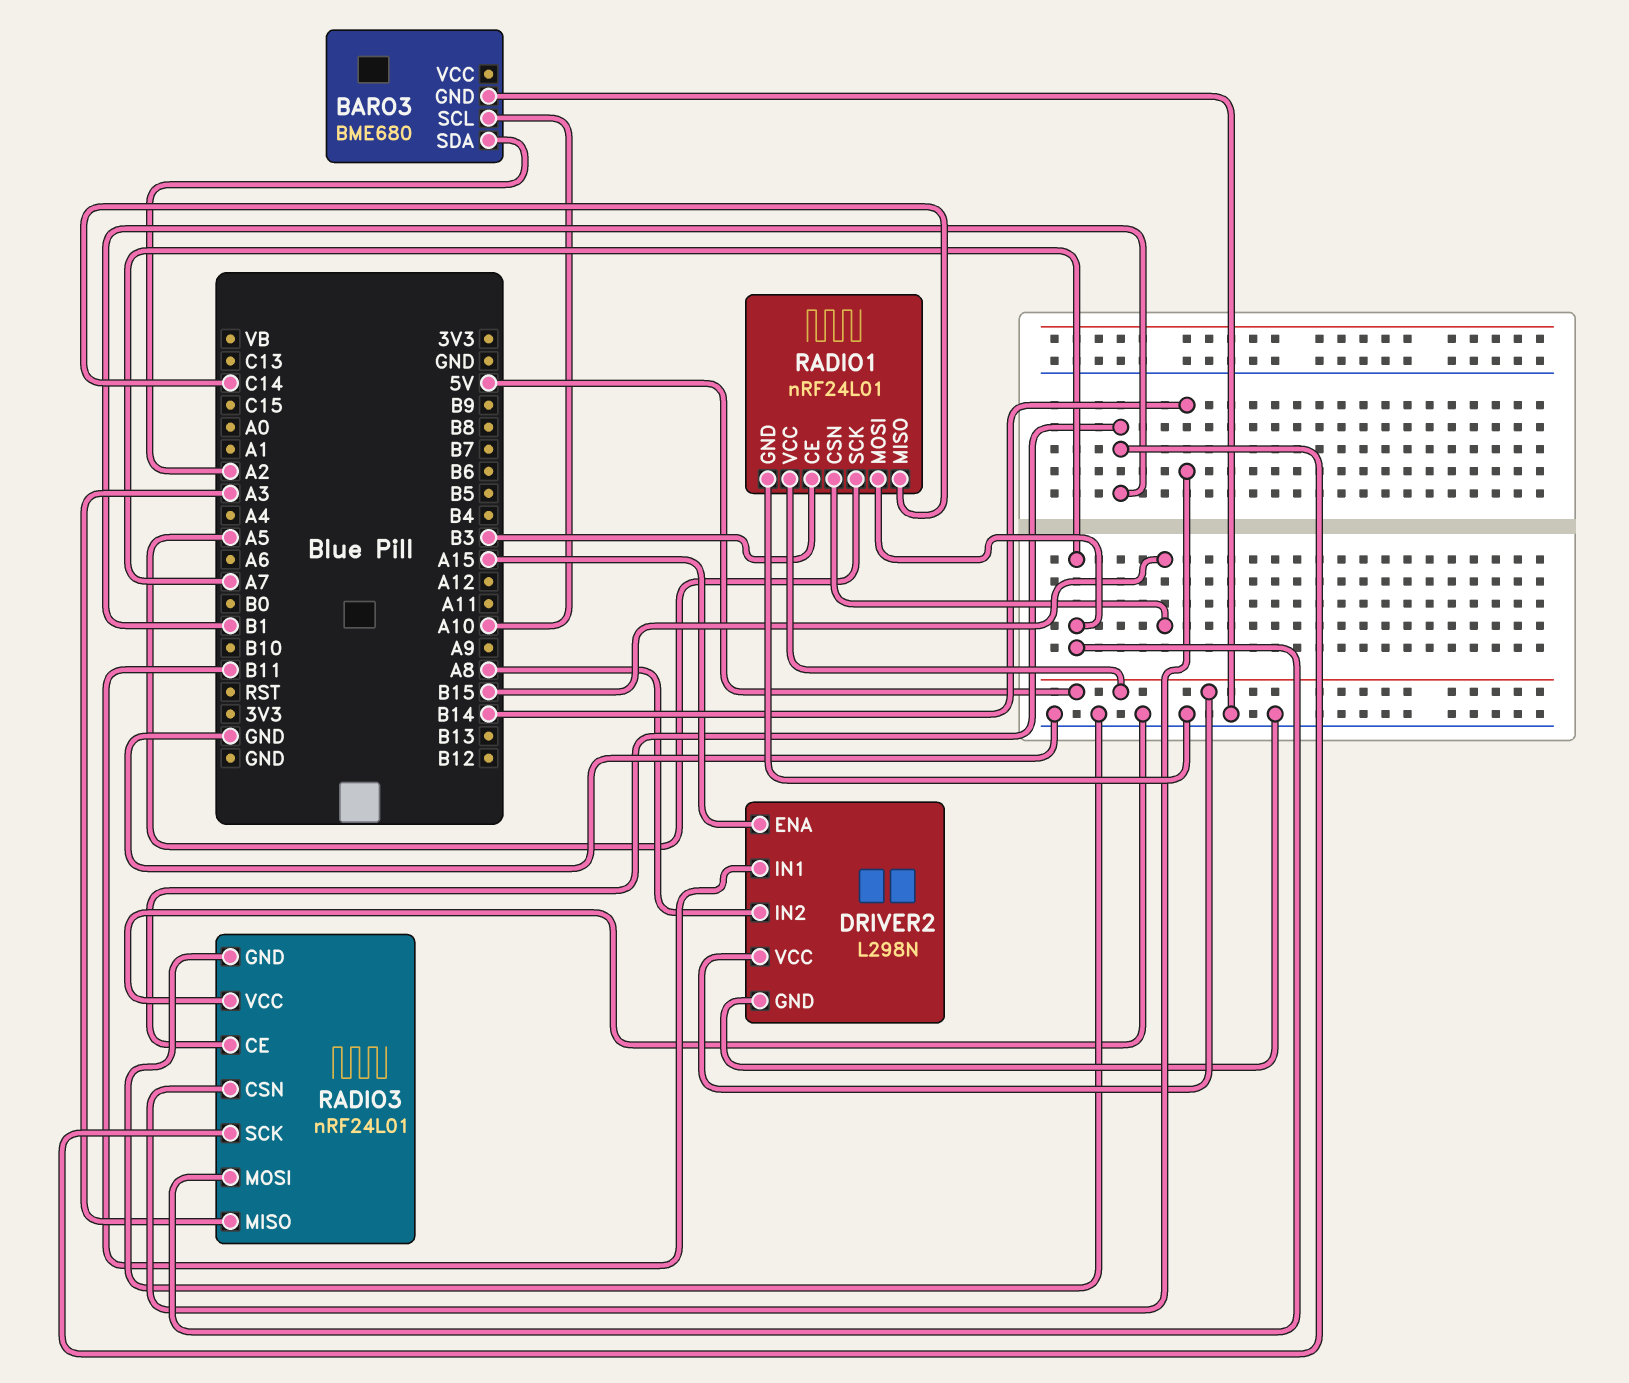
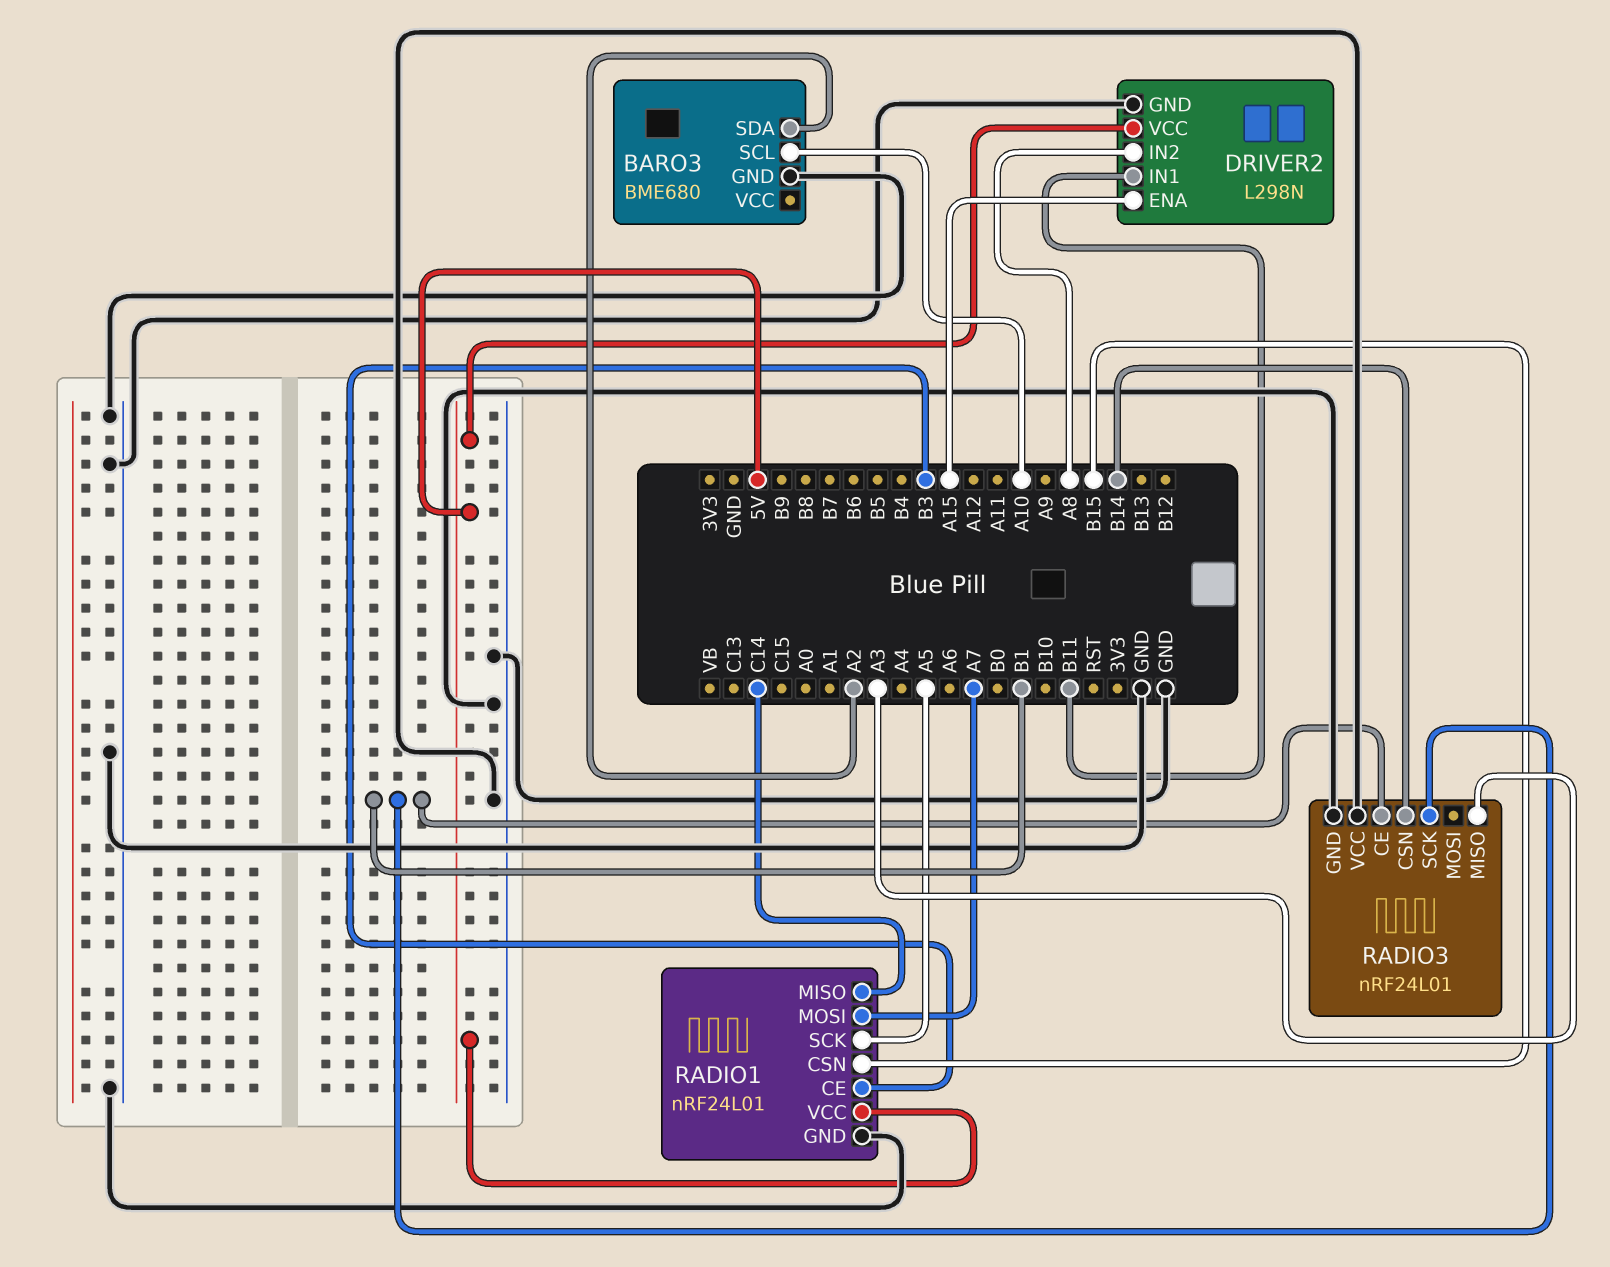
RADIO3 pin MOSI: A7 -> none

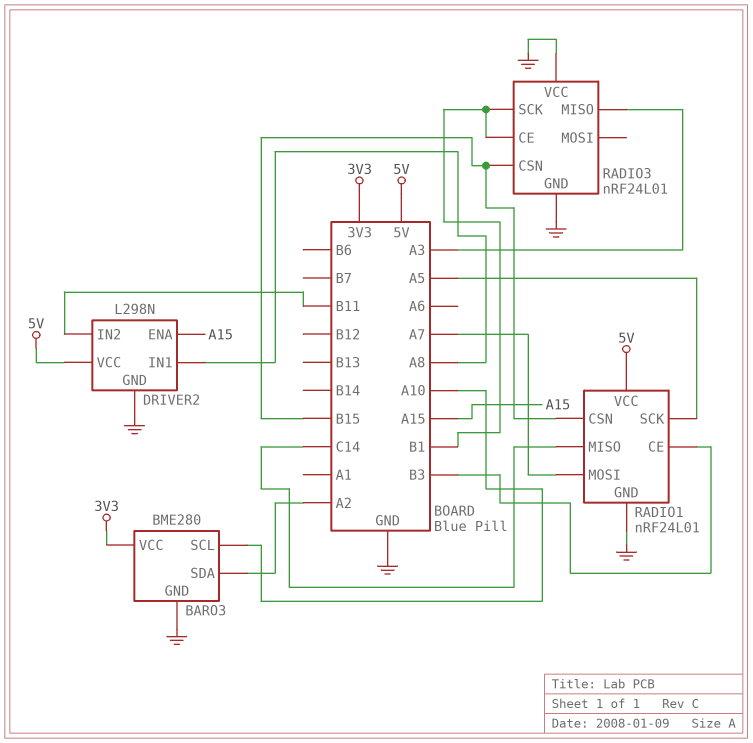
BARO3: BME680 -> BME280
BARO3 pin VCC: none -> 3V3
DRIVER2 pin IN1: B11 -> A8
DRIVER2 pin IN2: A8 -> B11
RADIO3 pin CSN: B14 -> B15

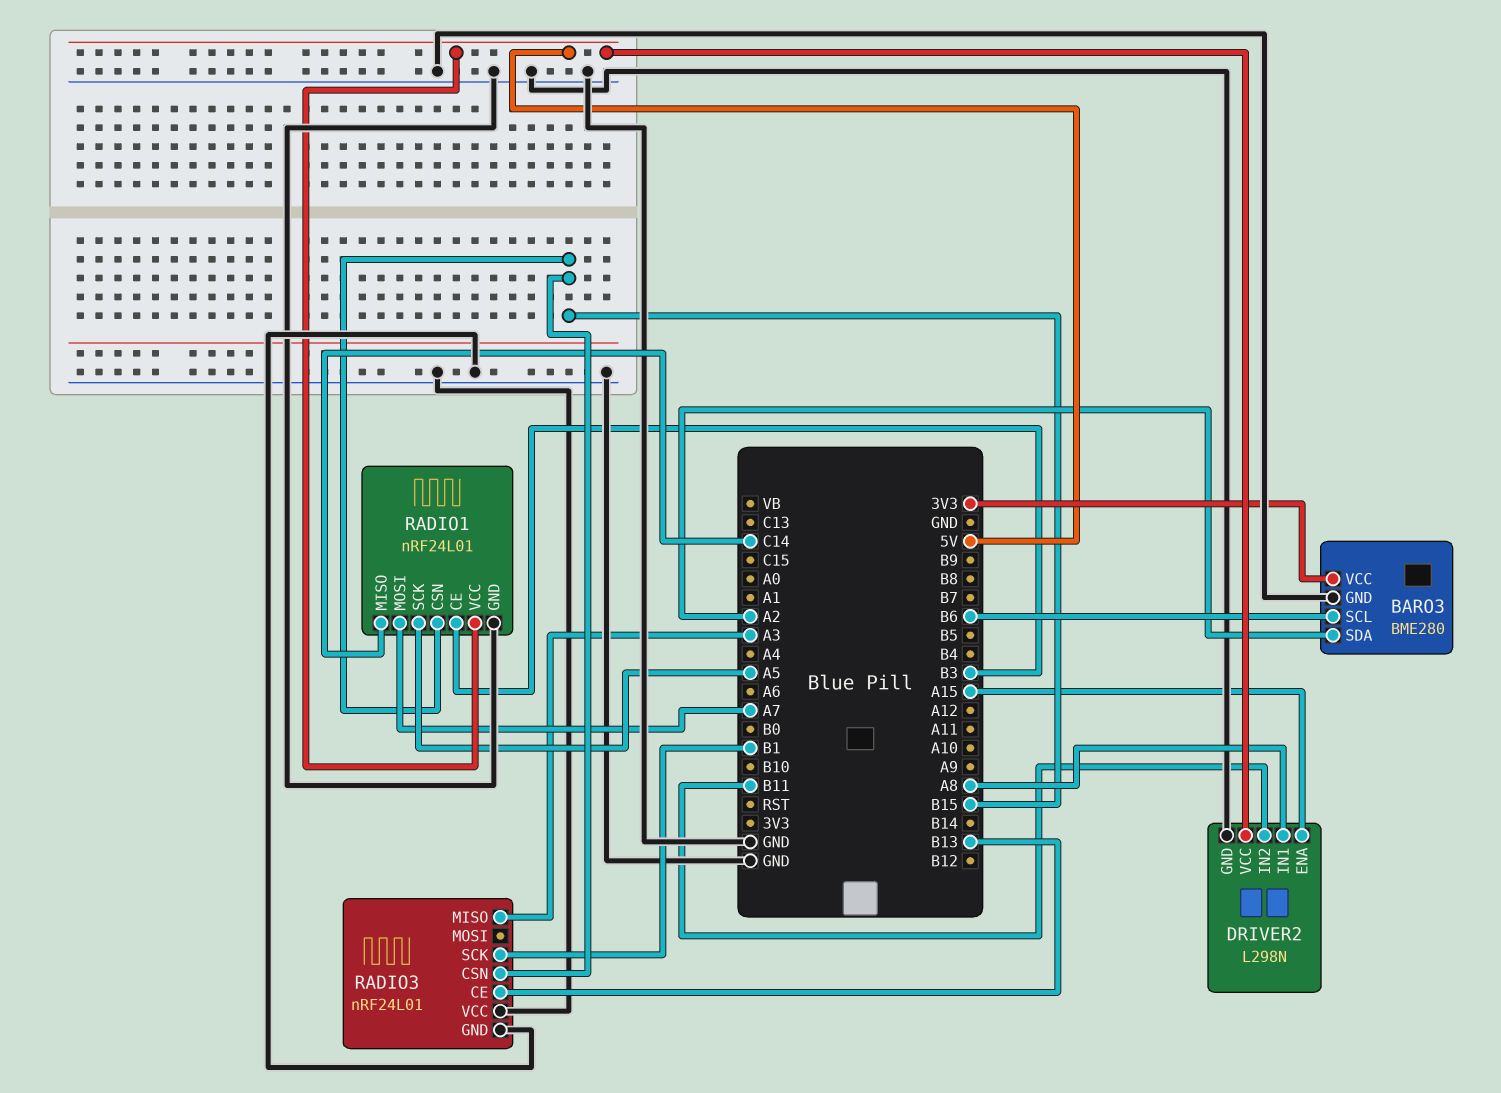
BARO3 pin SCL: A10 -> B6
RADIO3 pin CE: B1 -> B13

